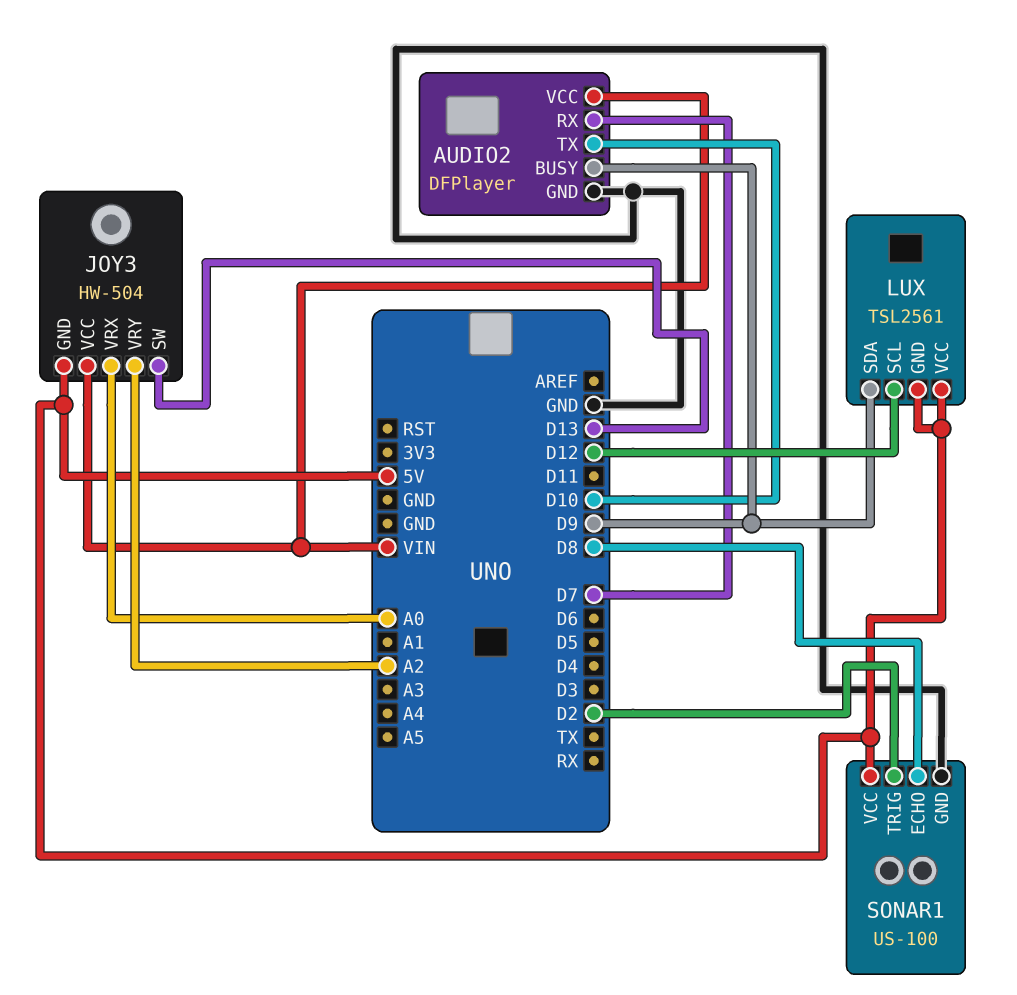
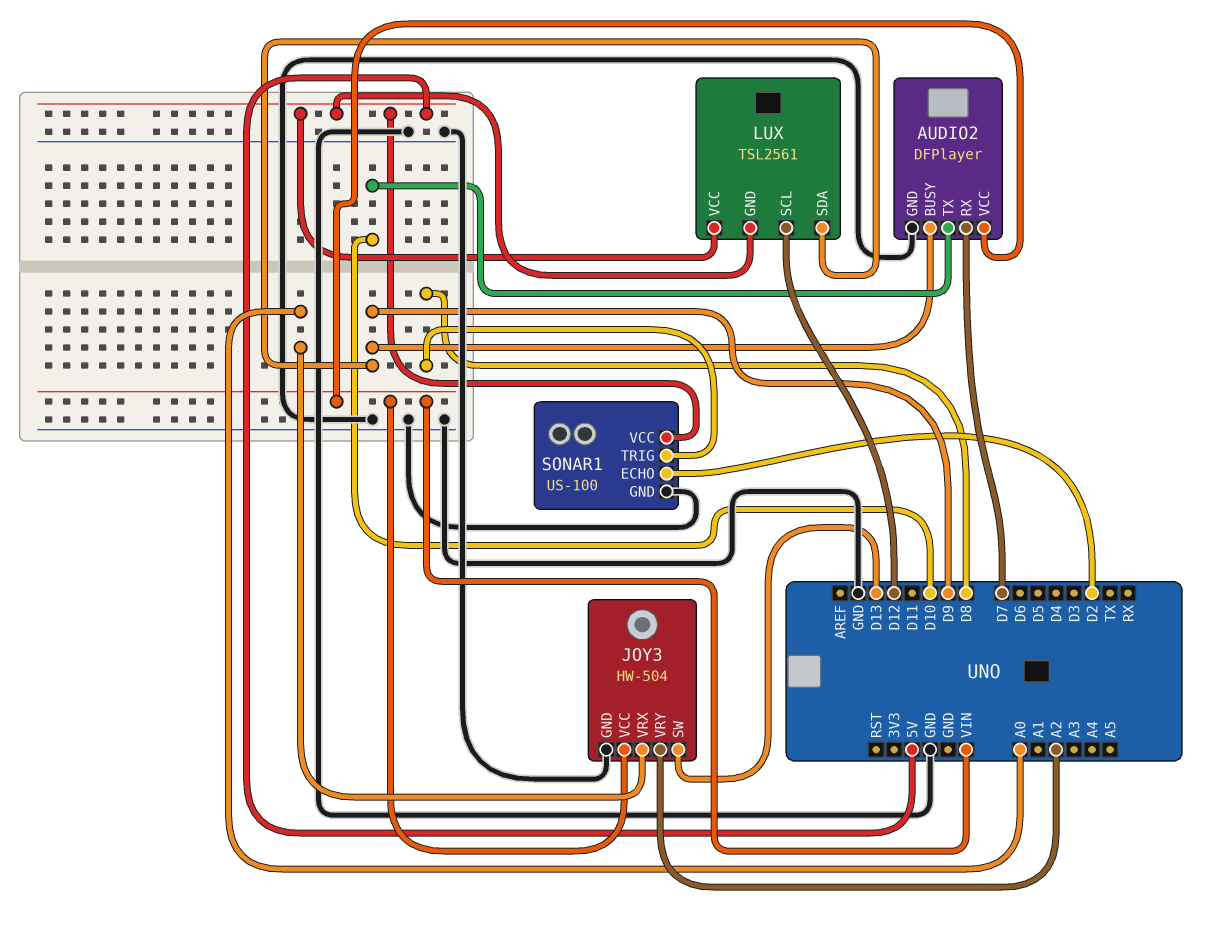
JOY3 pin GND: 5V -> GND
SONAR1 pin ECHO: D8 -> D2
SONAR1 pin TRIG: D2 -> D8

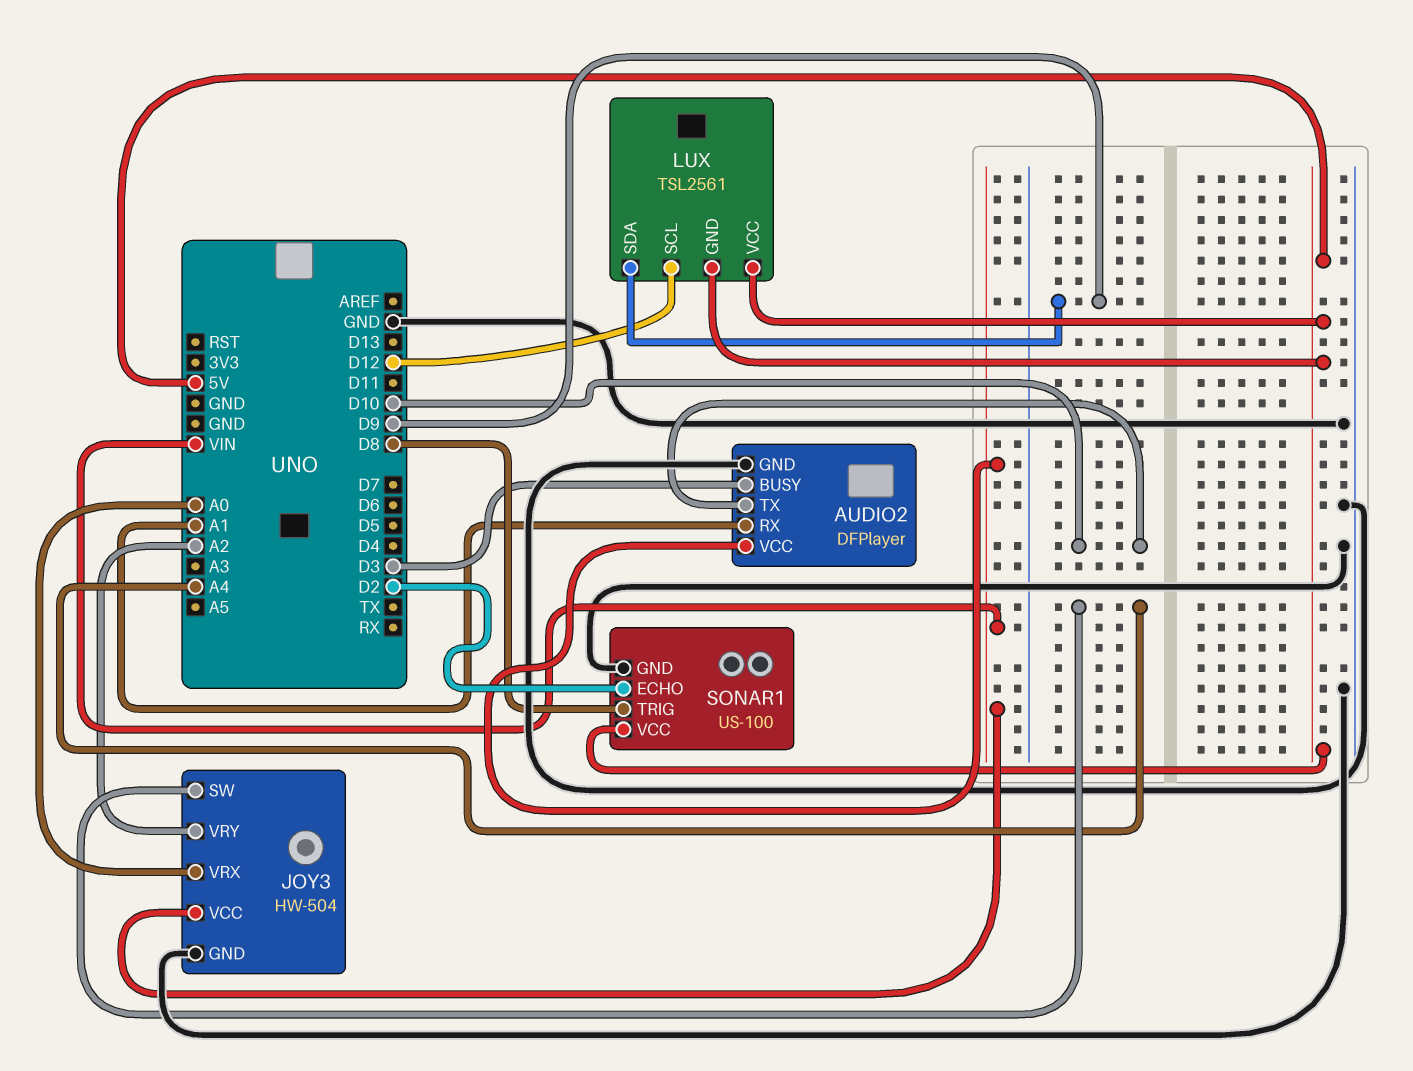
AUDIO2 pin BUSY: D9 -> D3
AUDIO2 pin RX: D7 -> A1
JOY3 pin SW: D13 -> A4

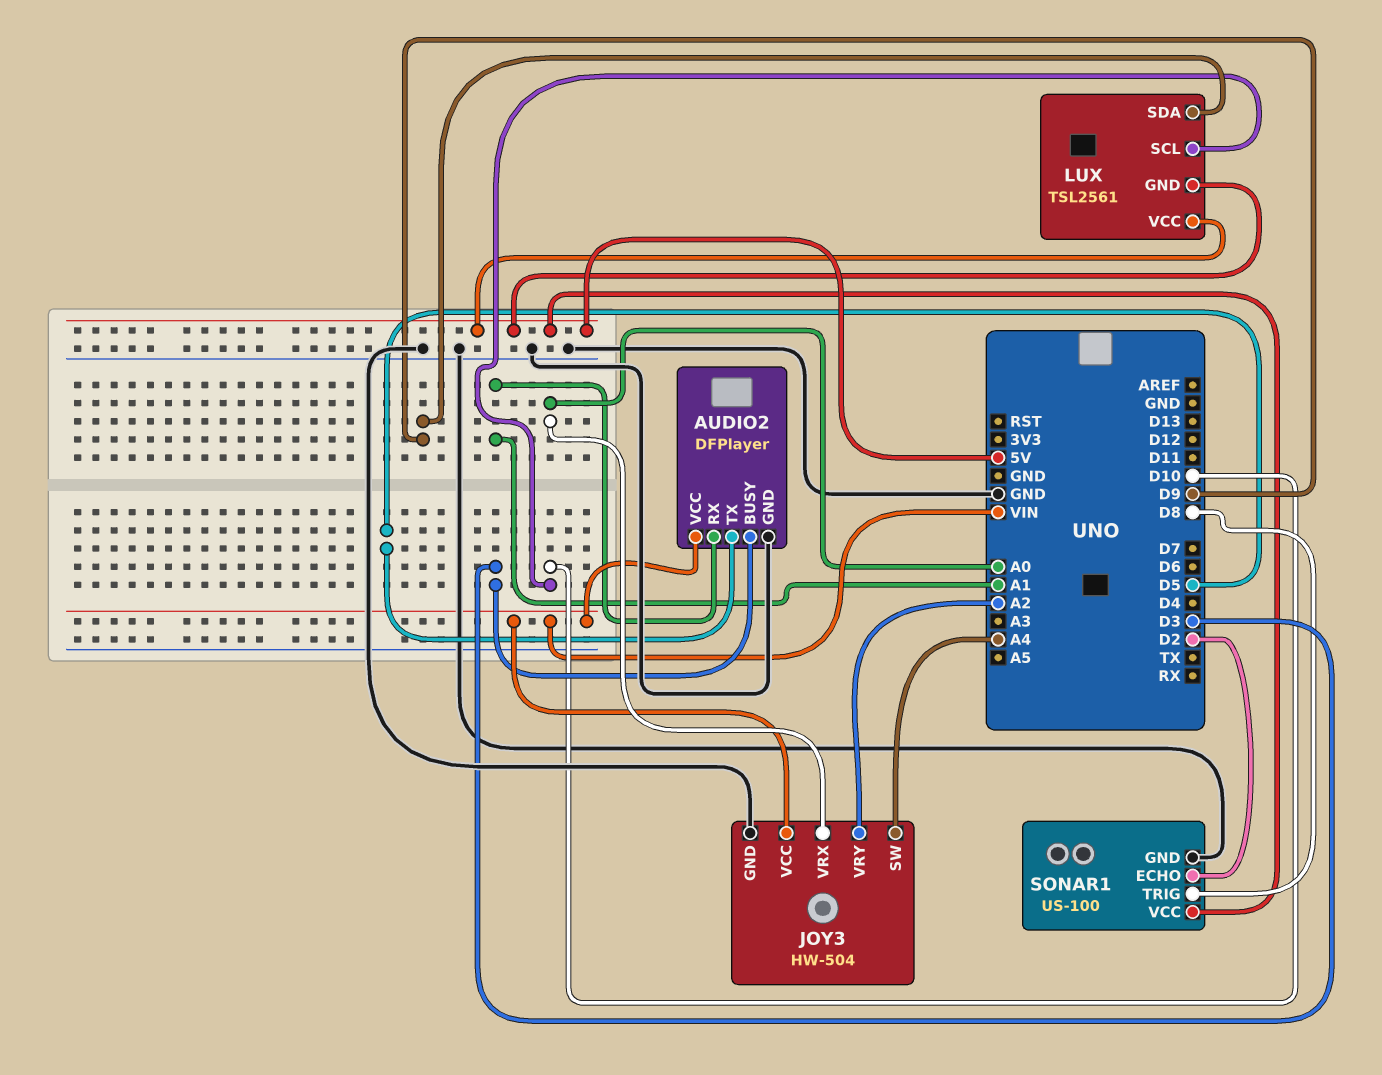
AUDIO2 pin TX: D10 -> D5
LUX pin SCL: D12 -> D10

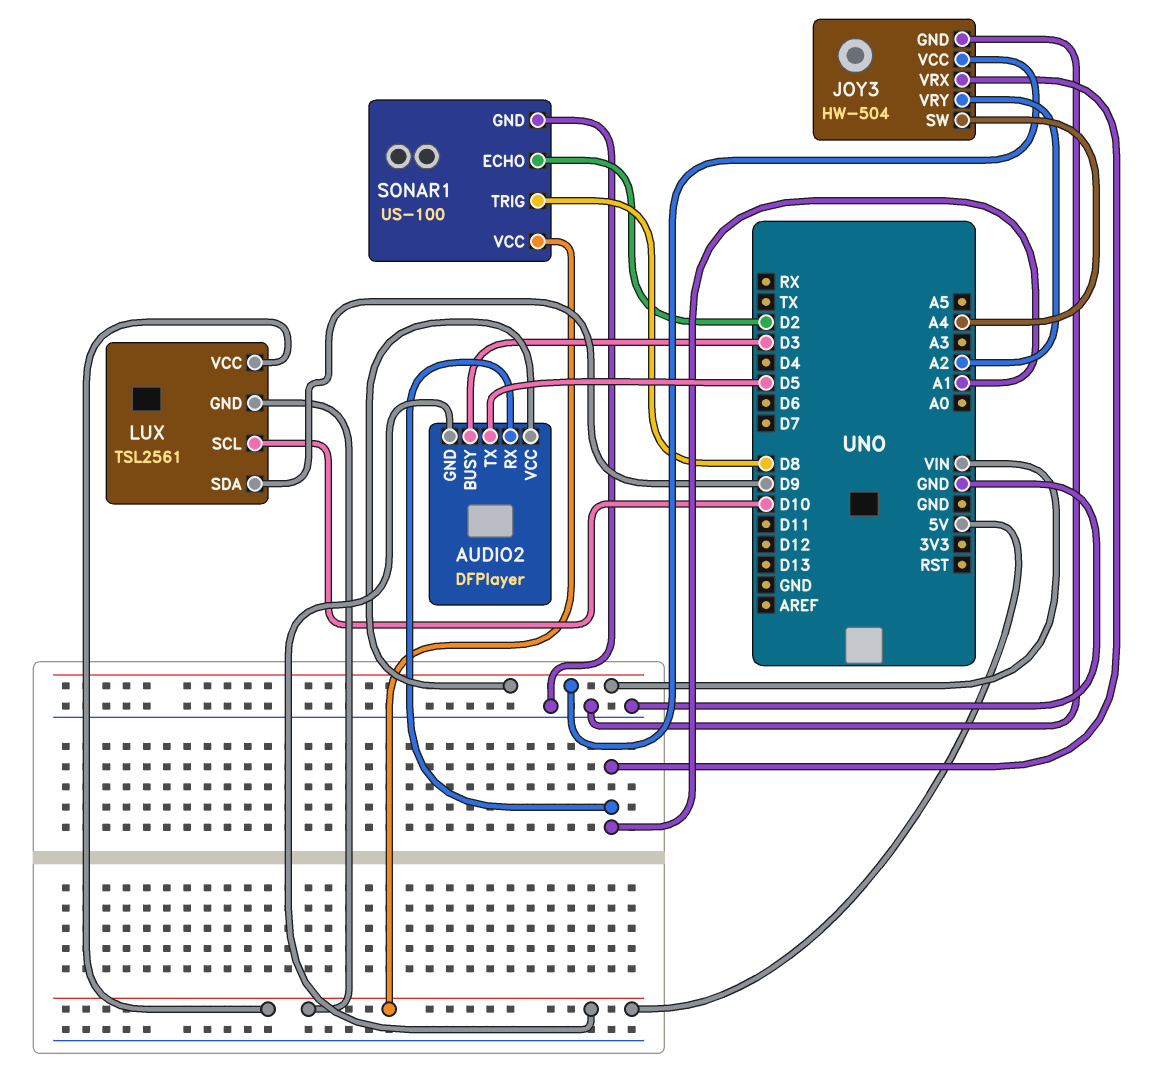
AUDIO2 pin GND: GND -> 5V
JOY3 pin VRX: A0 -> A1

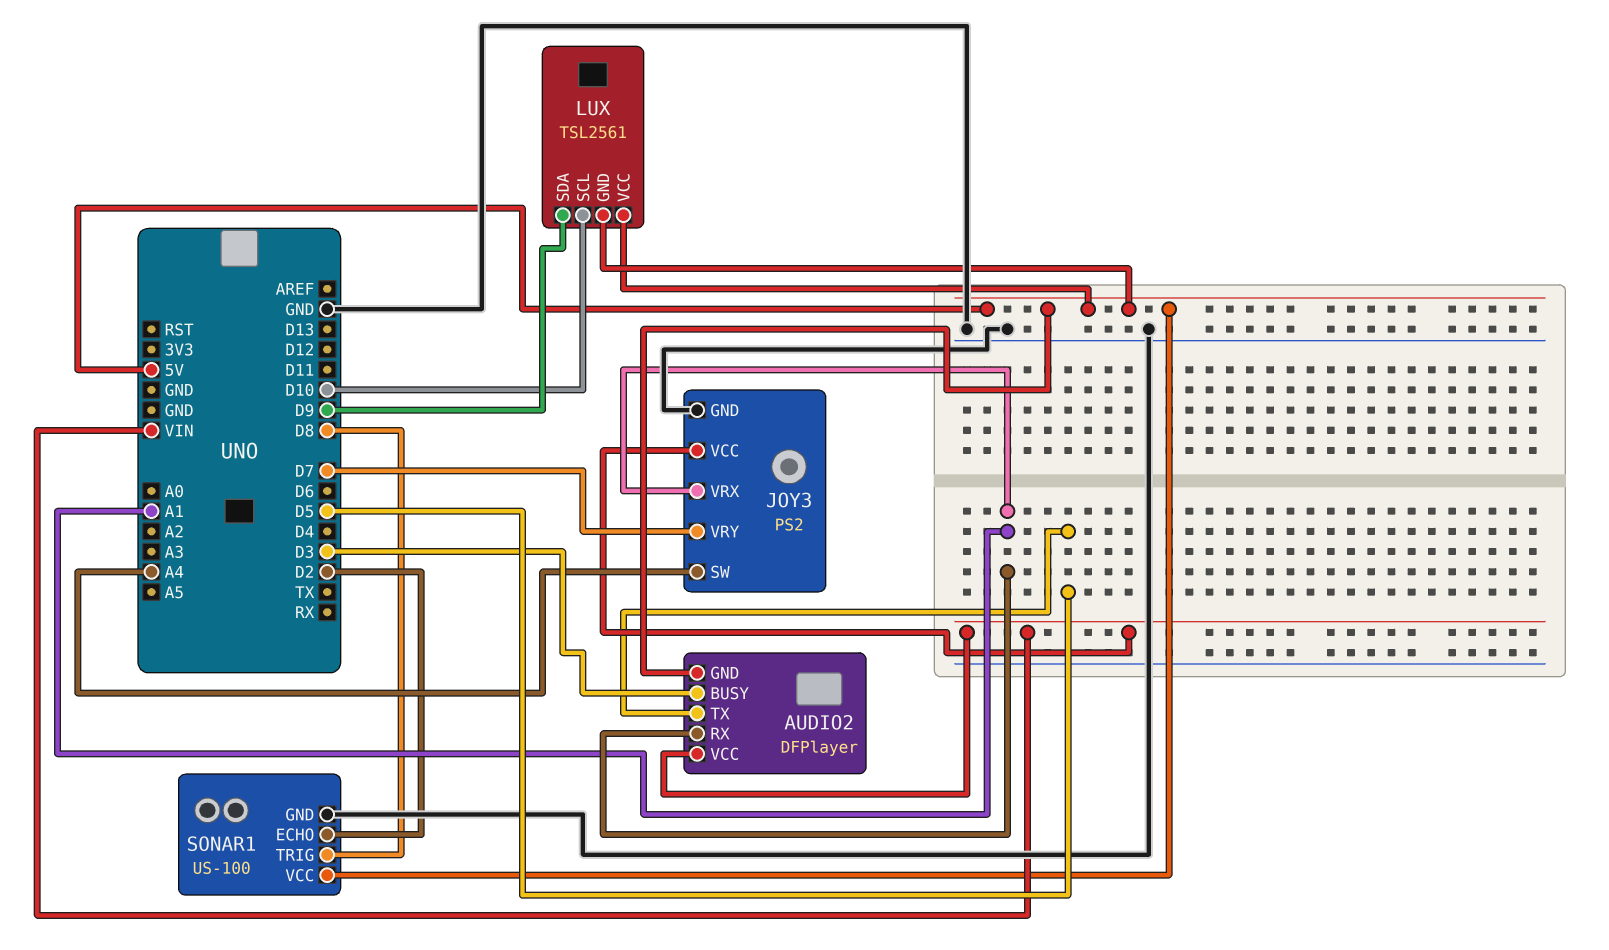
JOY3: HW-504 -> PS2
JOY3 pin VRY: A2 -> D7

